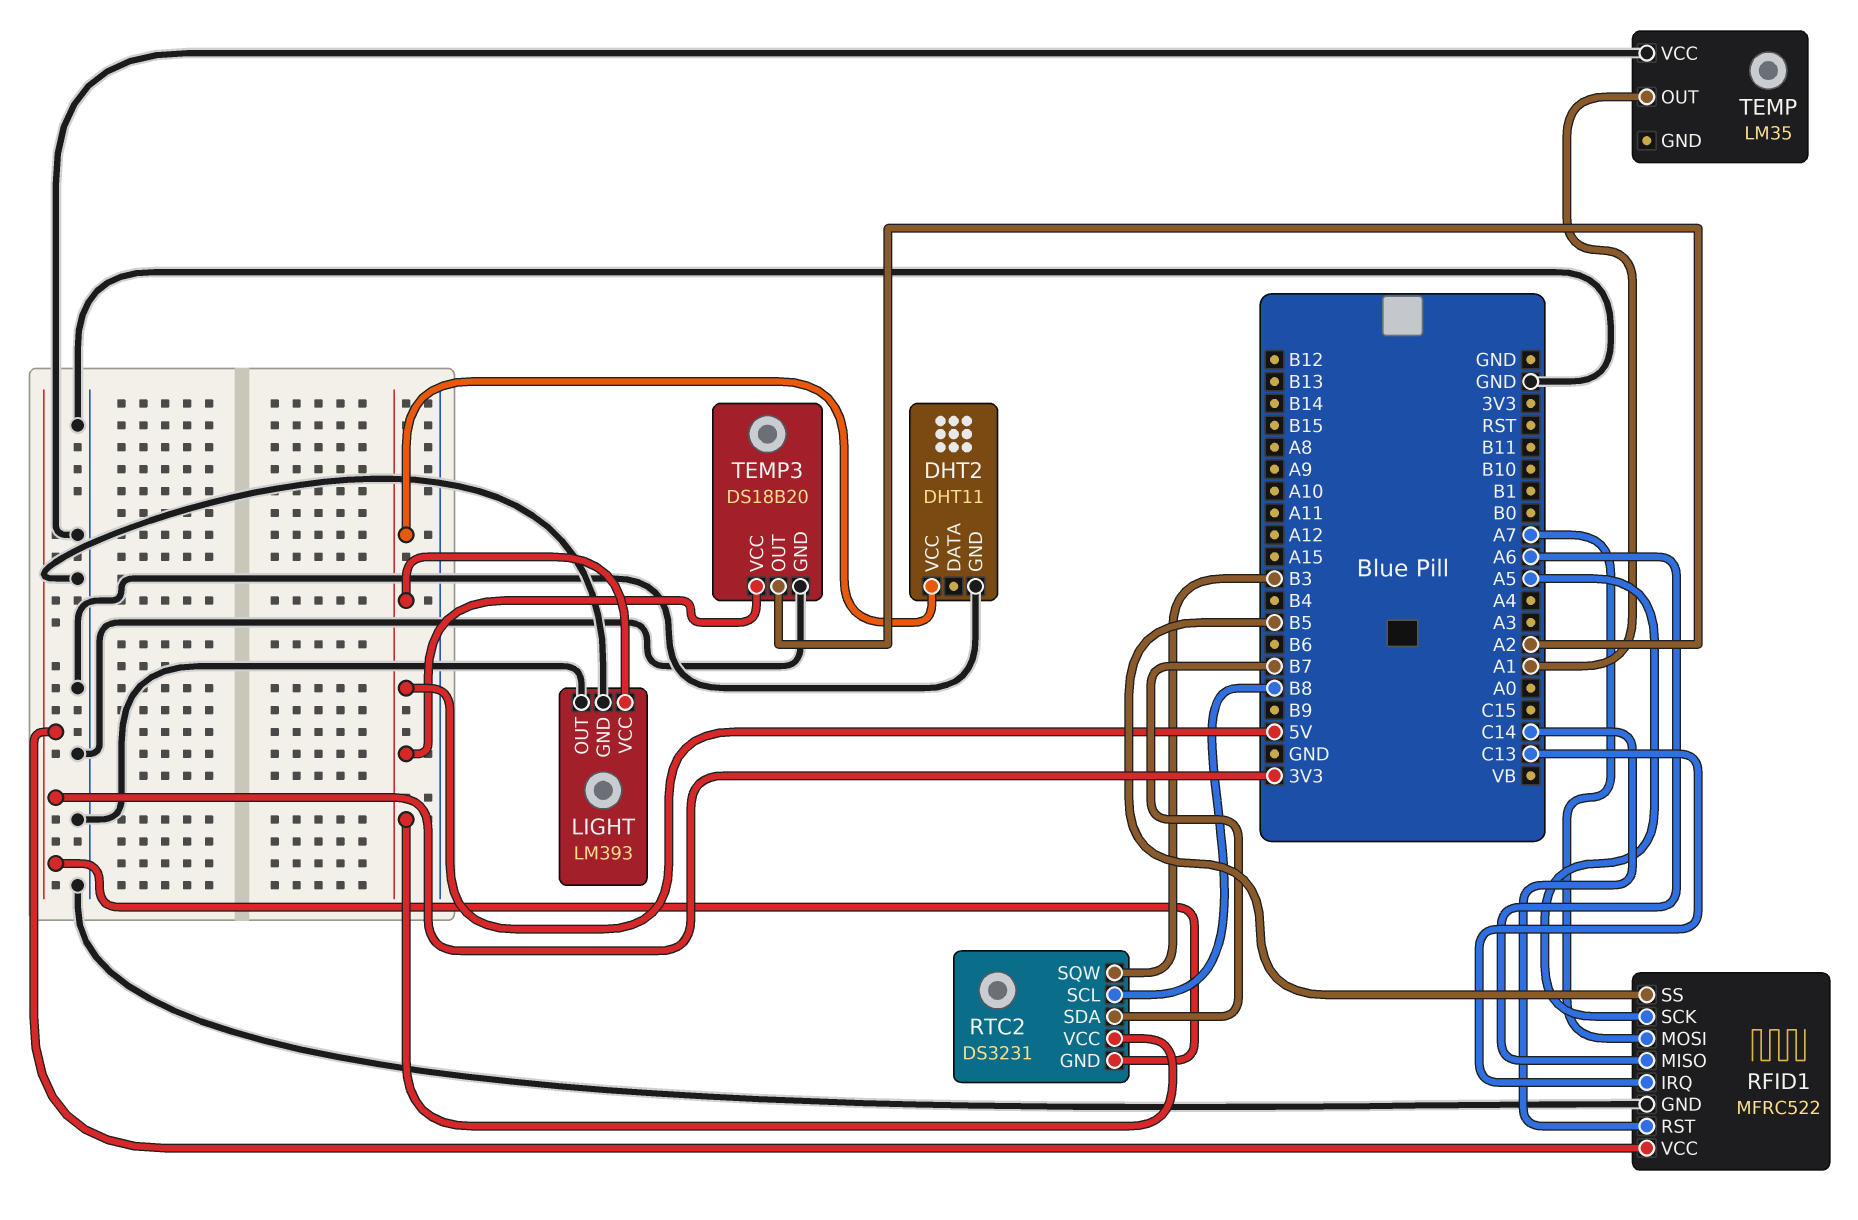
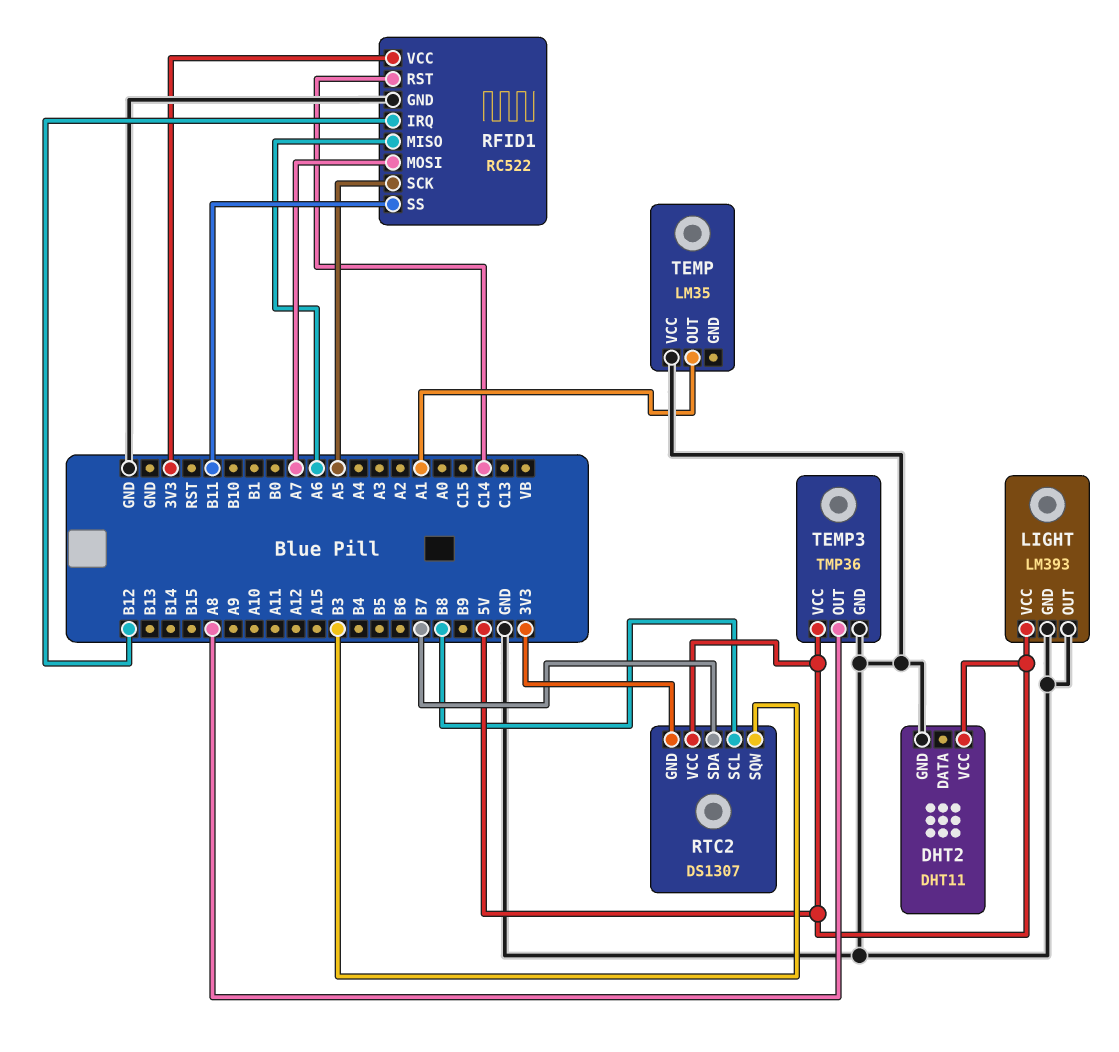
RFID1: MFRC522 -> RC522
RFID1 pin IRQ: C13 -> B12
RFID1 pin SS: B5 -> B11
RTC2: DS3231 -> DS1307
TEMP3: DS18B20 -> TMP36
TEMP3 pin OUT: A2 -> A8

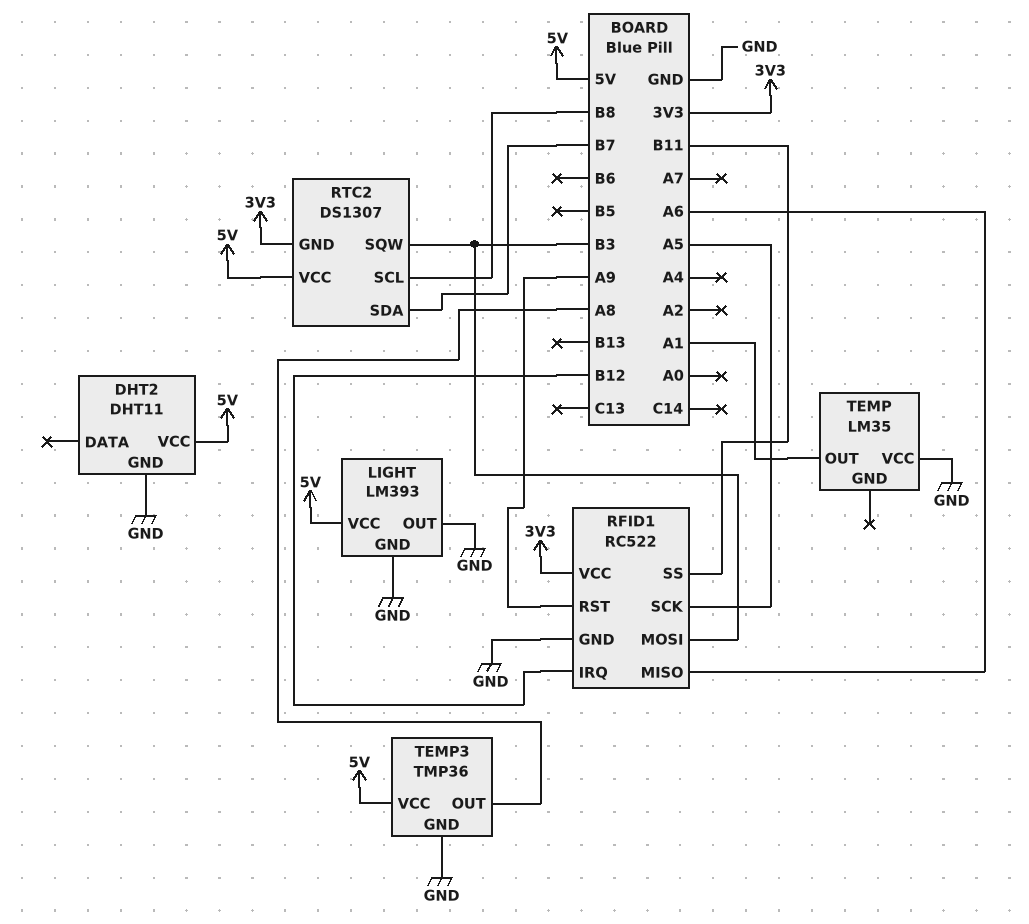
RFID1 pin MOSI: A7 -> B3
RFID1 pin RST: C14 -> A9

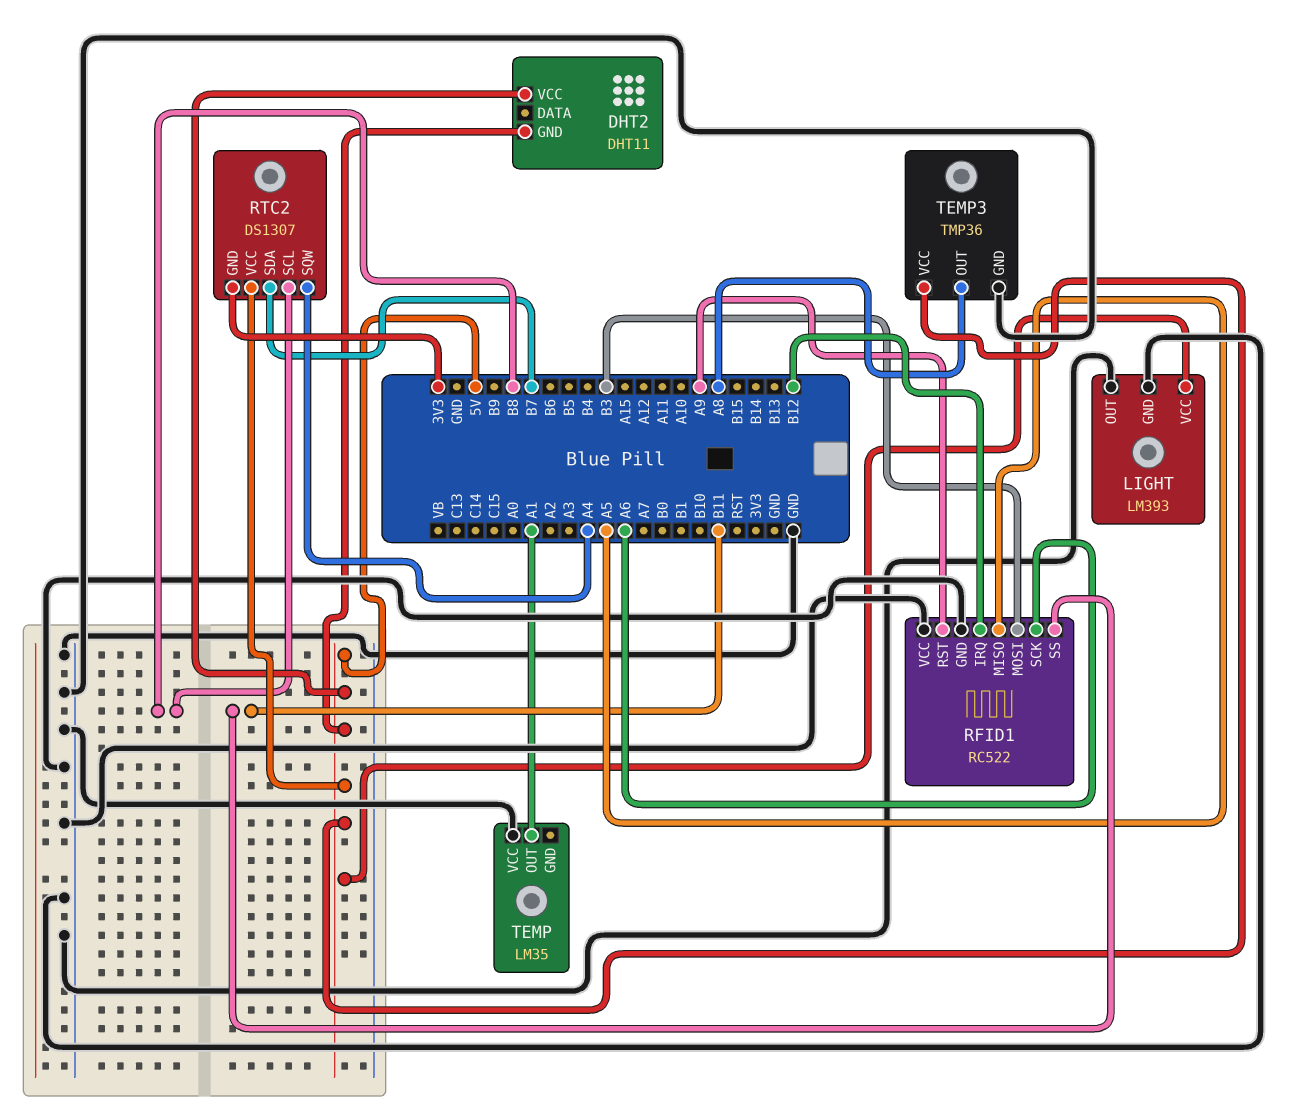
DHT2 pin GND: GND -> 5V
RFID1 pin MISO: A6 -> A5
RFID1 pin SCK: A5 -> A6
RFID1 pin VCC: 3V3 -> GND
RTC2 pin SQW: B3 -> A4

